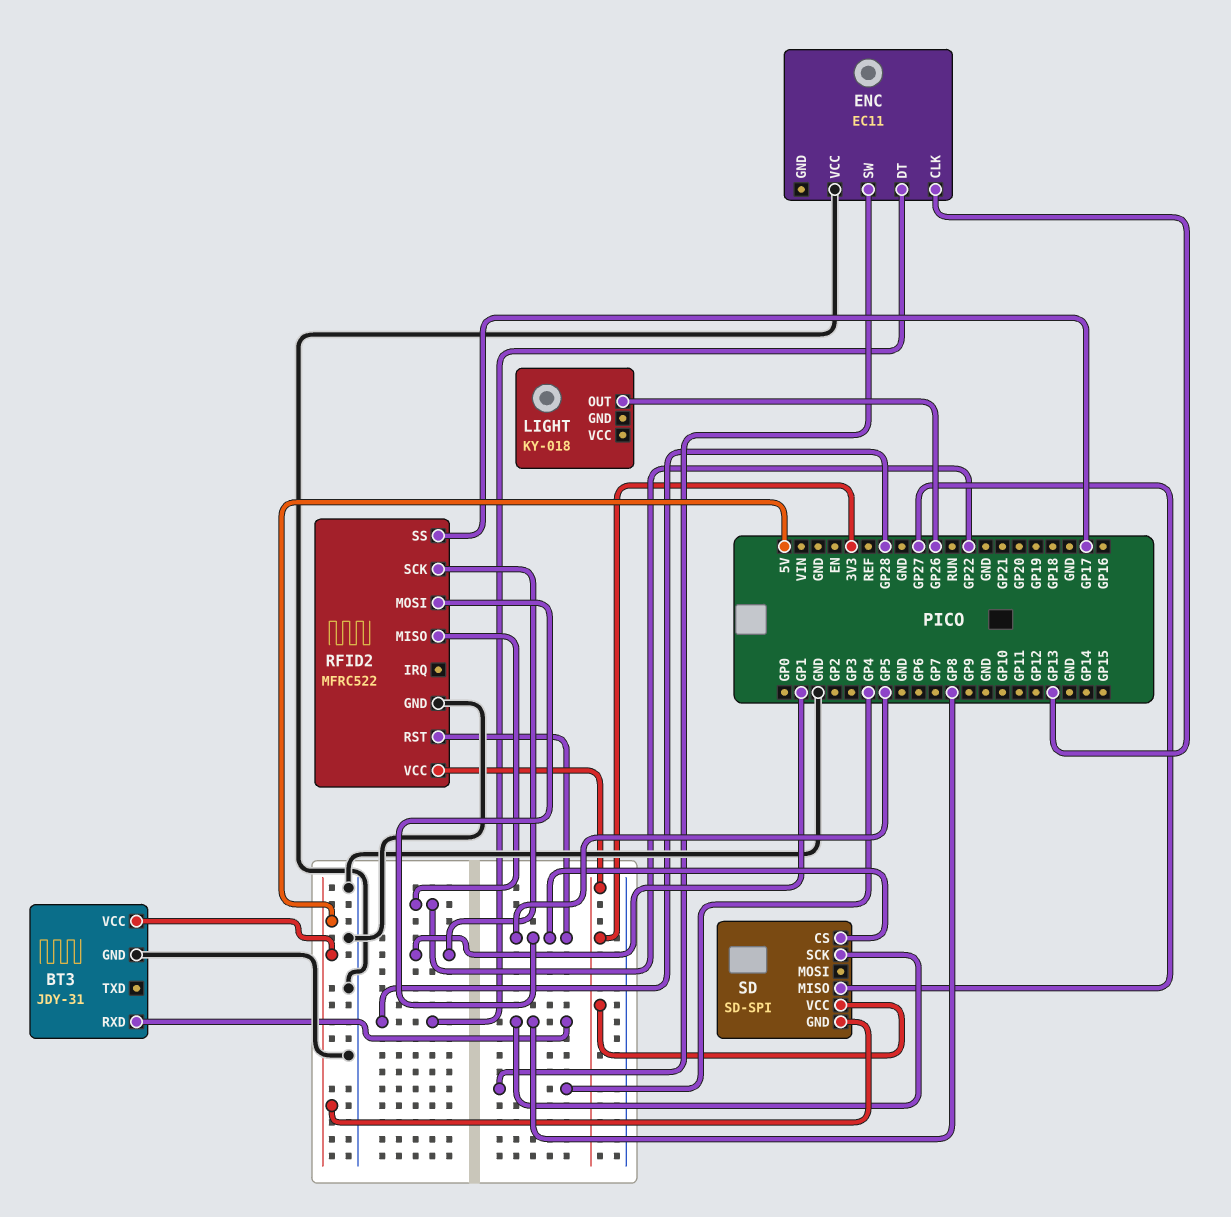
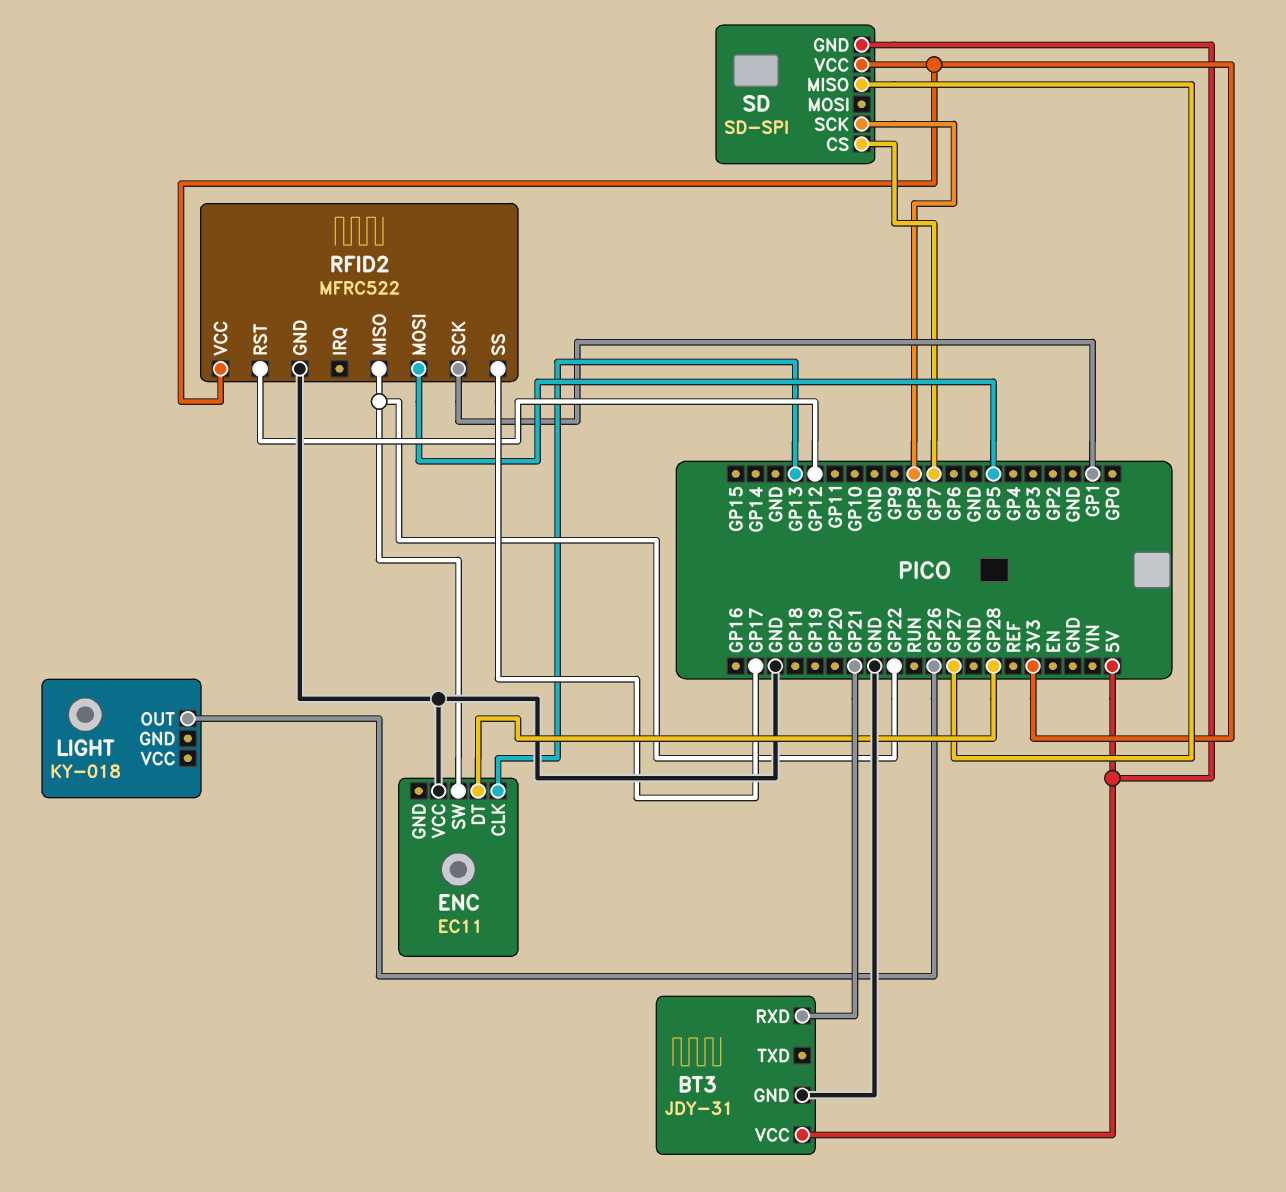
BT3 pin RXD: GP8 -> GP21
ENC pin SW: GP4 -> GP22
RFID2 pin RST: GP5 -> GP12
SD pin CS: GP5 -> GP7

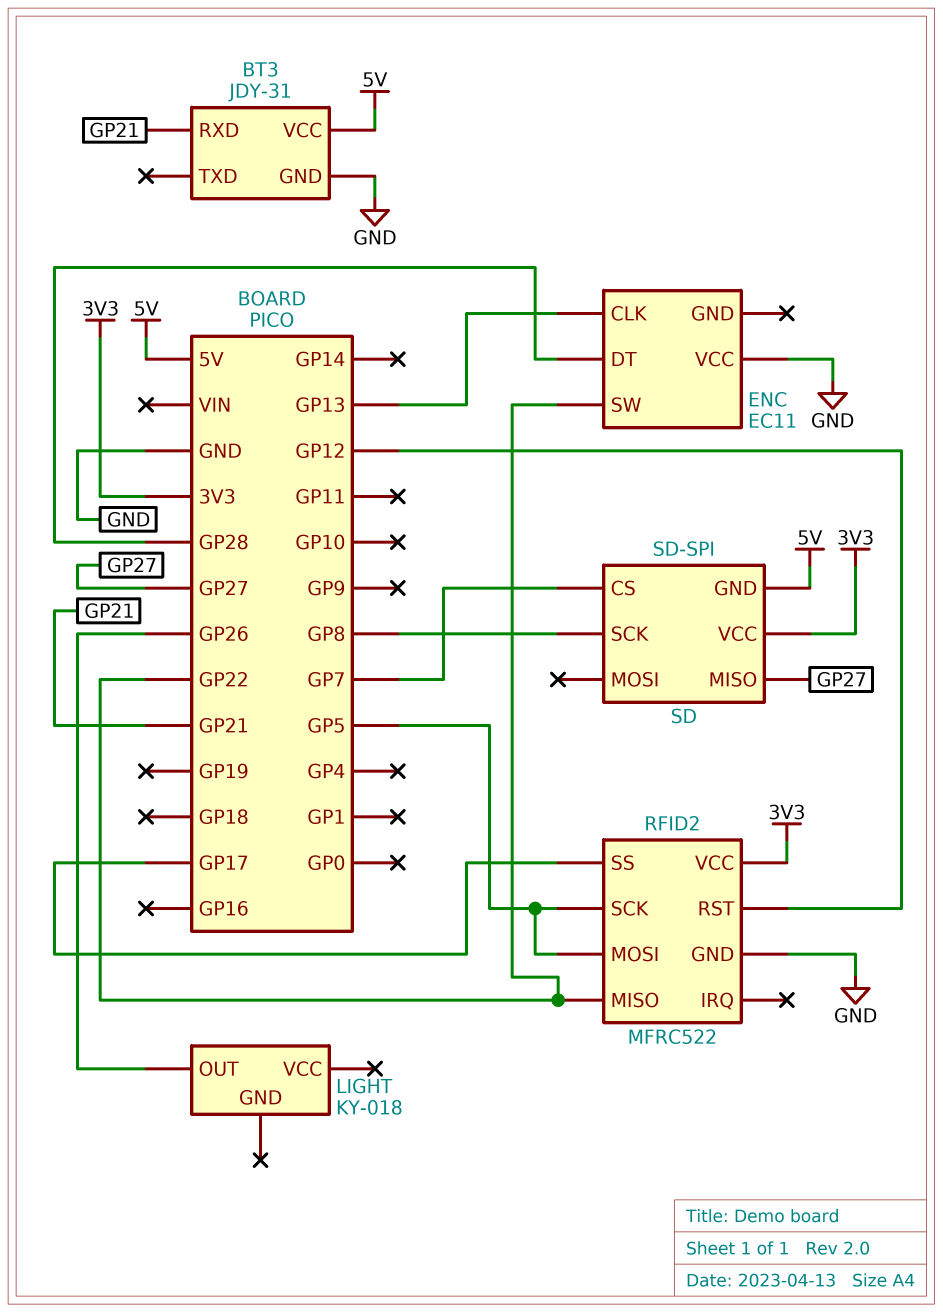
RFID2 pin SCK: GP1 -> GP5

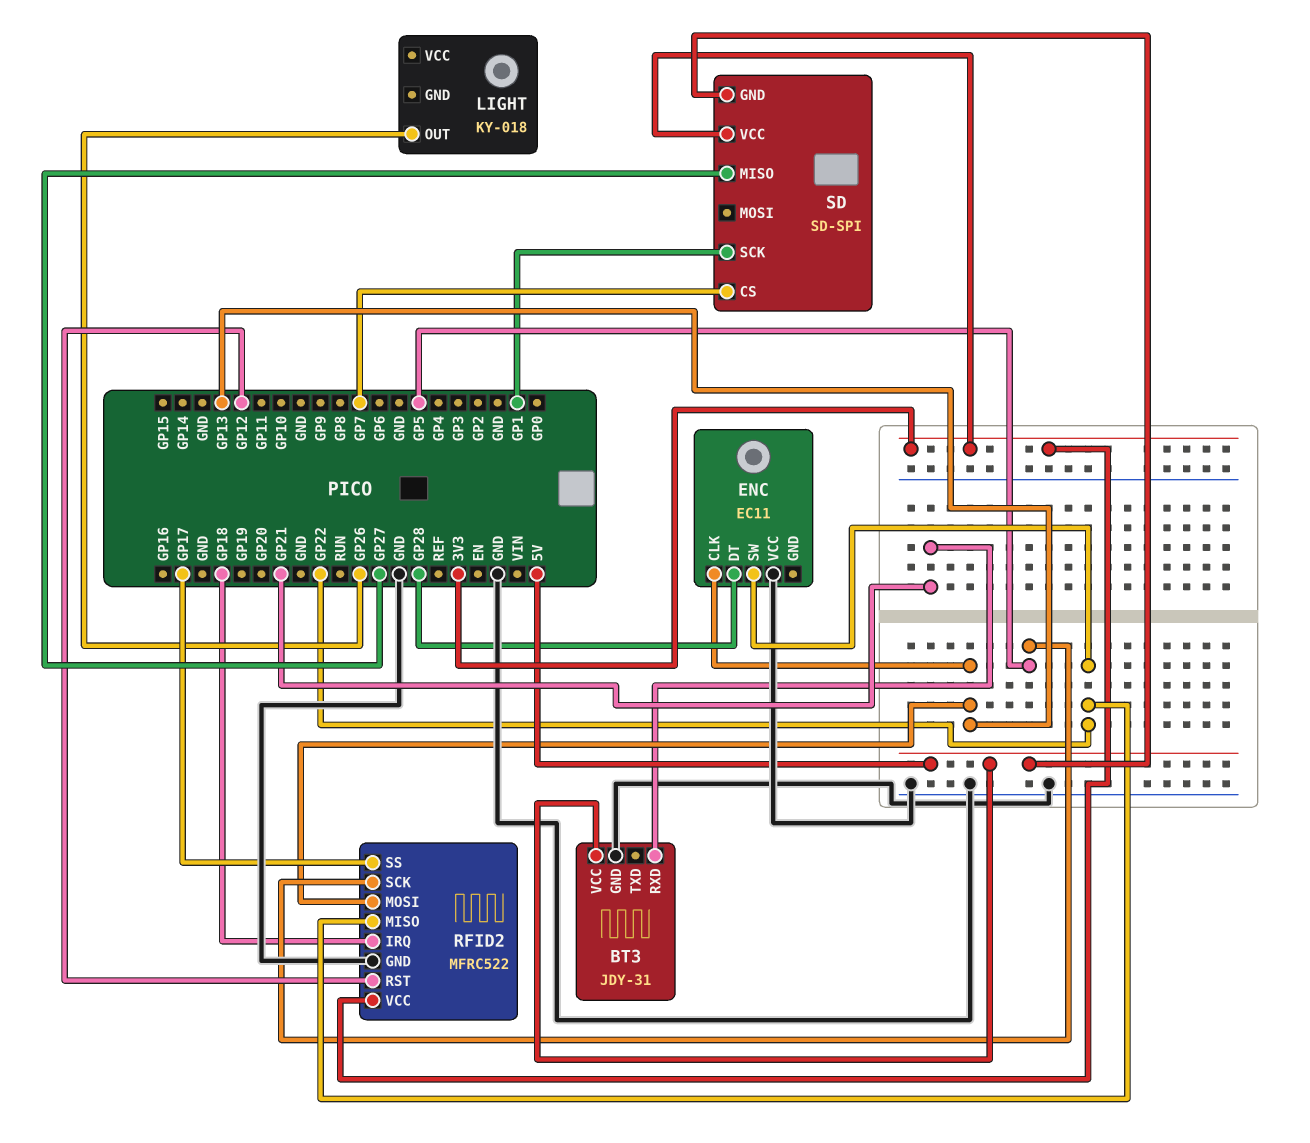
RFID2 pin IRQ: none -> GP18
RFID2 pin MOSI: GP5 -> GP13
SD pin SCK: GP8 -> GP1

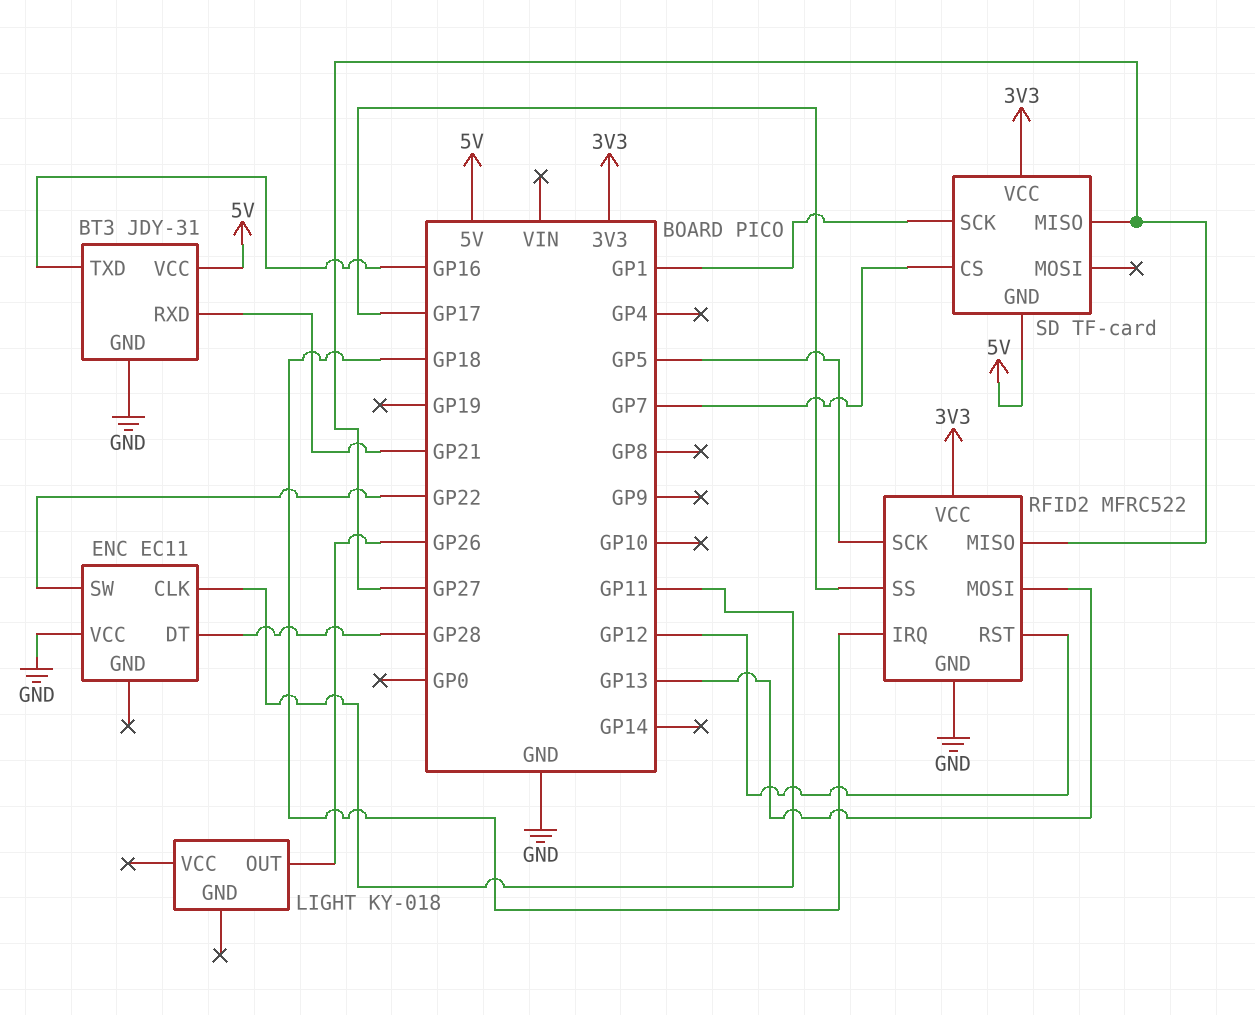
BT3 pin TXD: none -> GP16
ENC pin CLK: GP13 -> GP11
RFID2 pin MISO: GP22 -> GP27
SD: SD-SPI -> TF-card

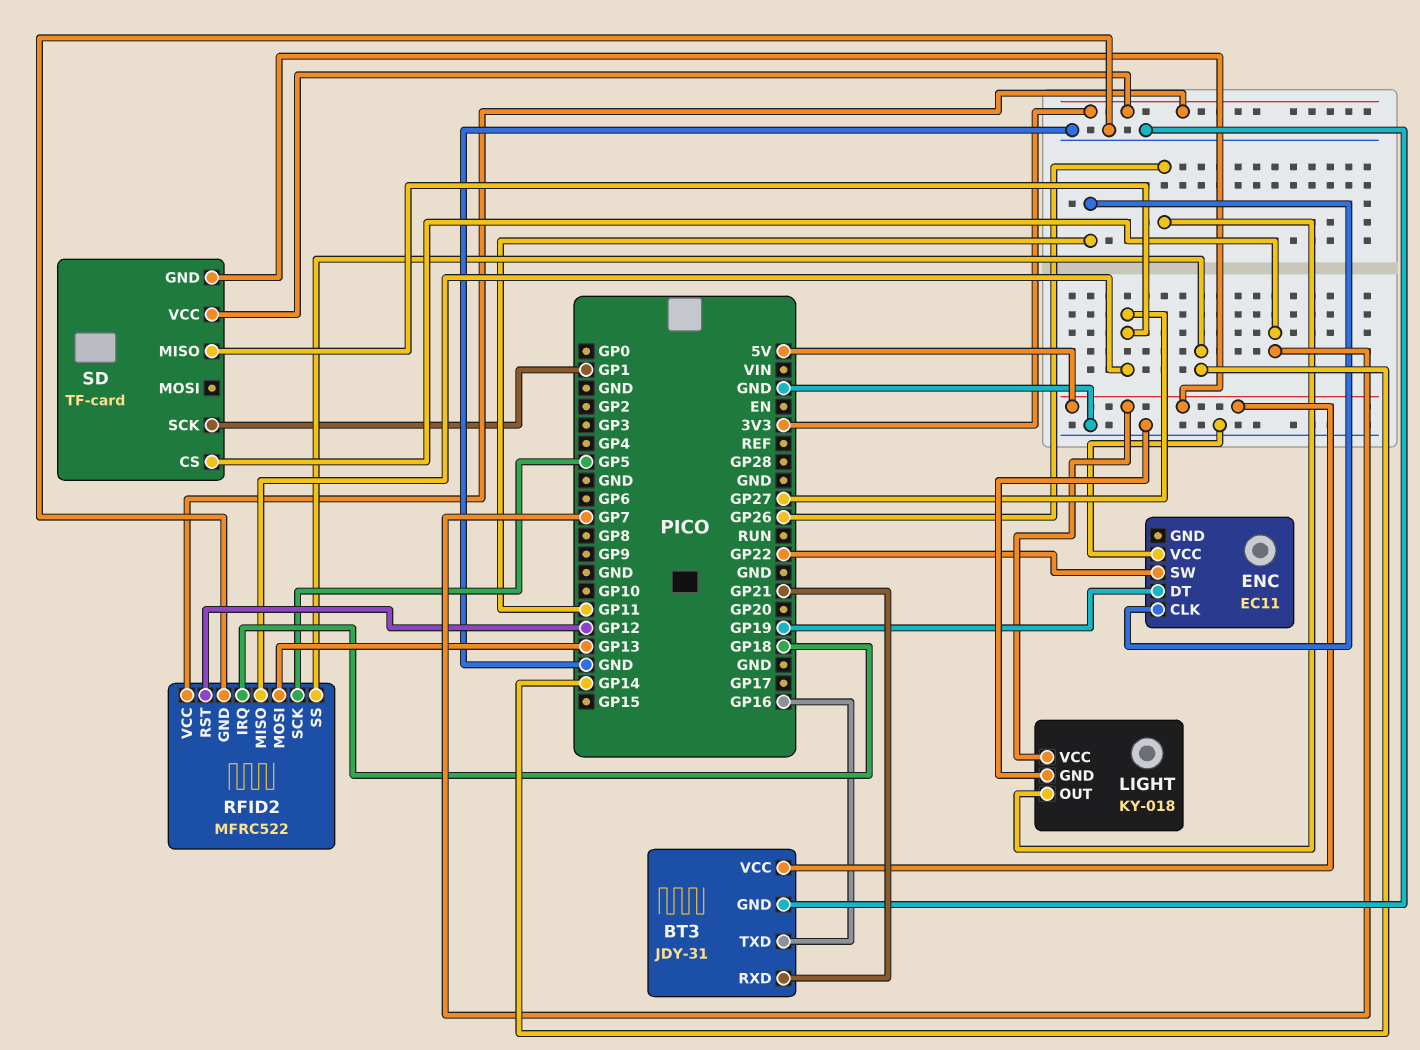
ENC pin DT: GP28 -> GP19
LIGHT pin GND: none -> GND
LIGHT pin VCC: none -> 5V
RFID2 pin SS: GP17 -> GP14

